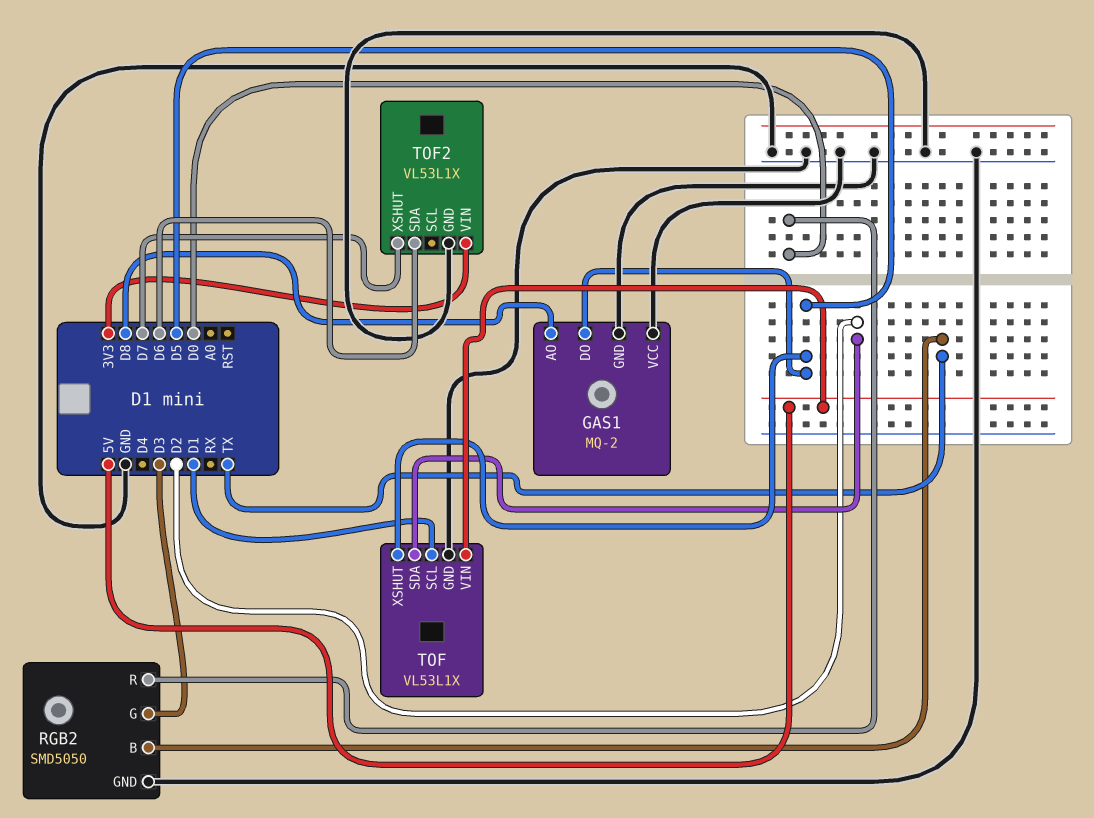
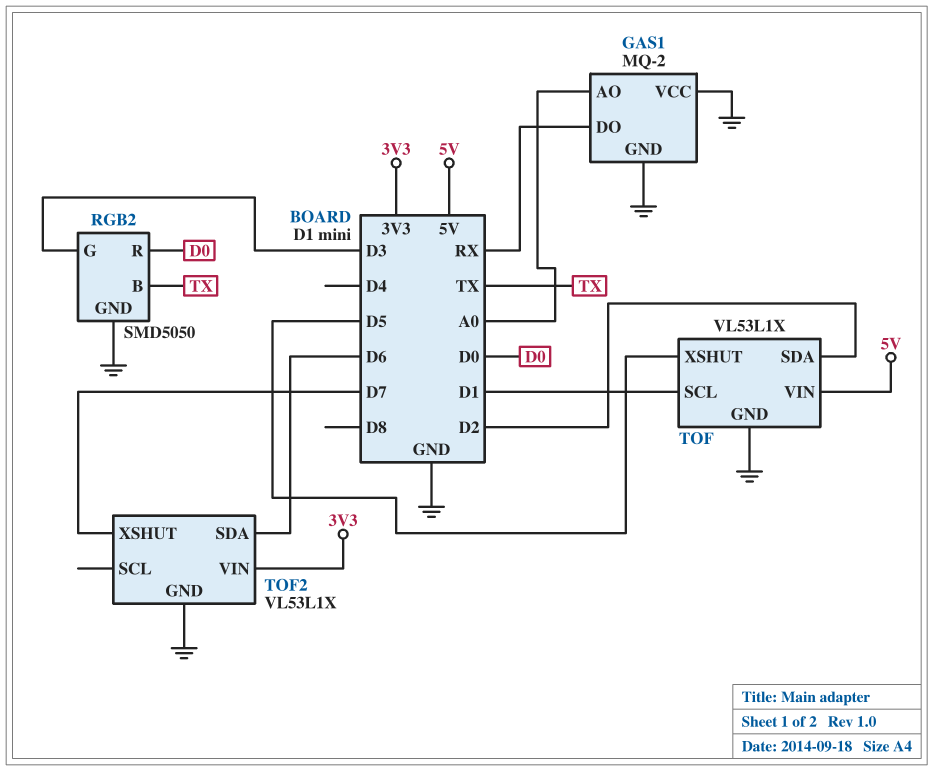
GAS1 pin AO: D8 -> A0
GAS1 pin DO: D5 -> RX

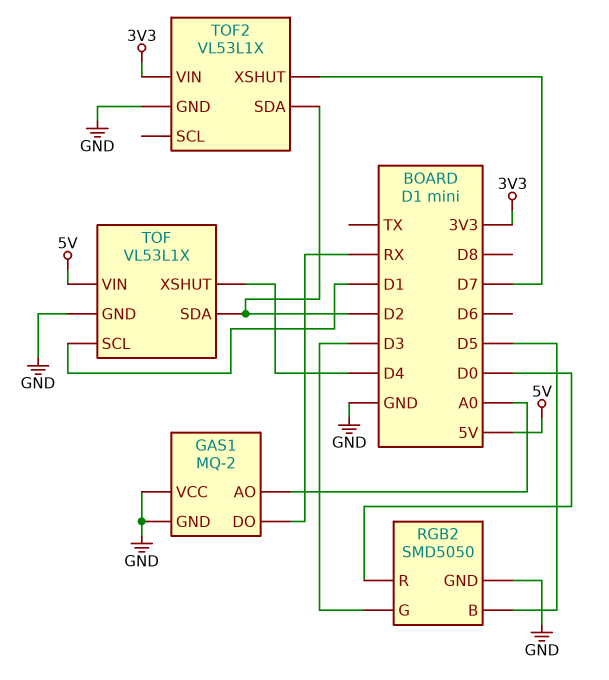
RGB2 pin B: TX -> D5
TOF pin XSHUT: D5 -> D4
TOF2 pin SDA: D6 -> D2

